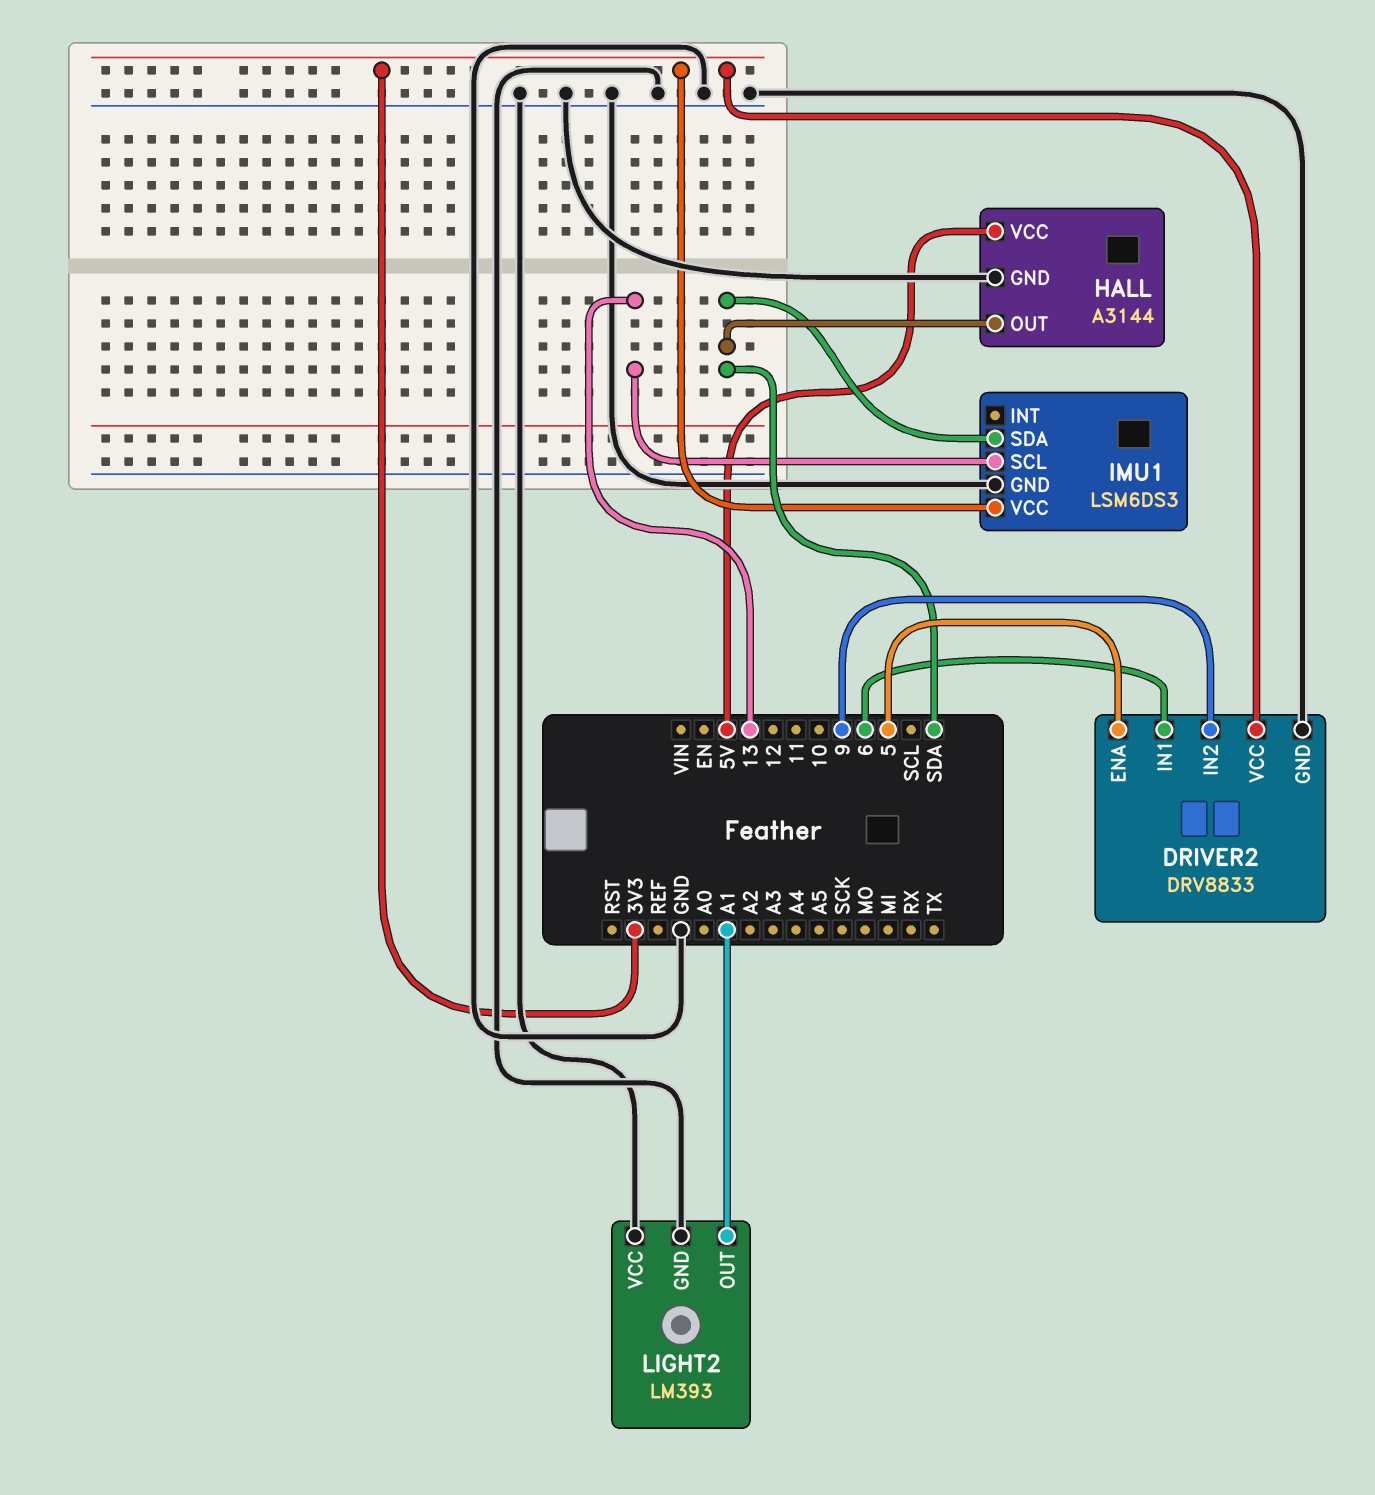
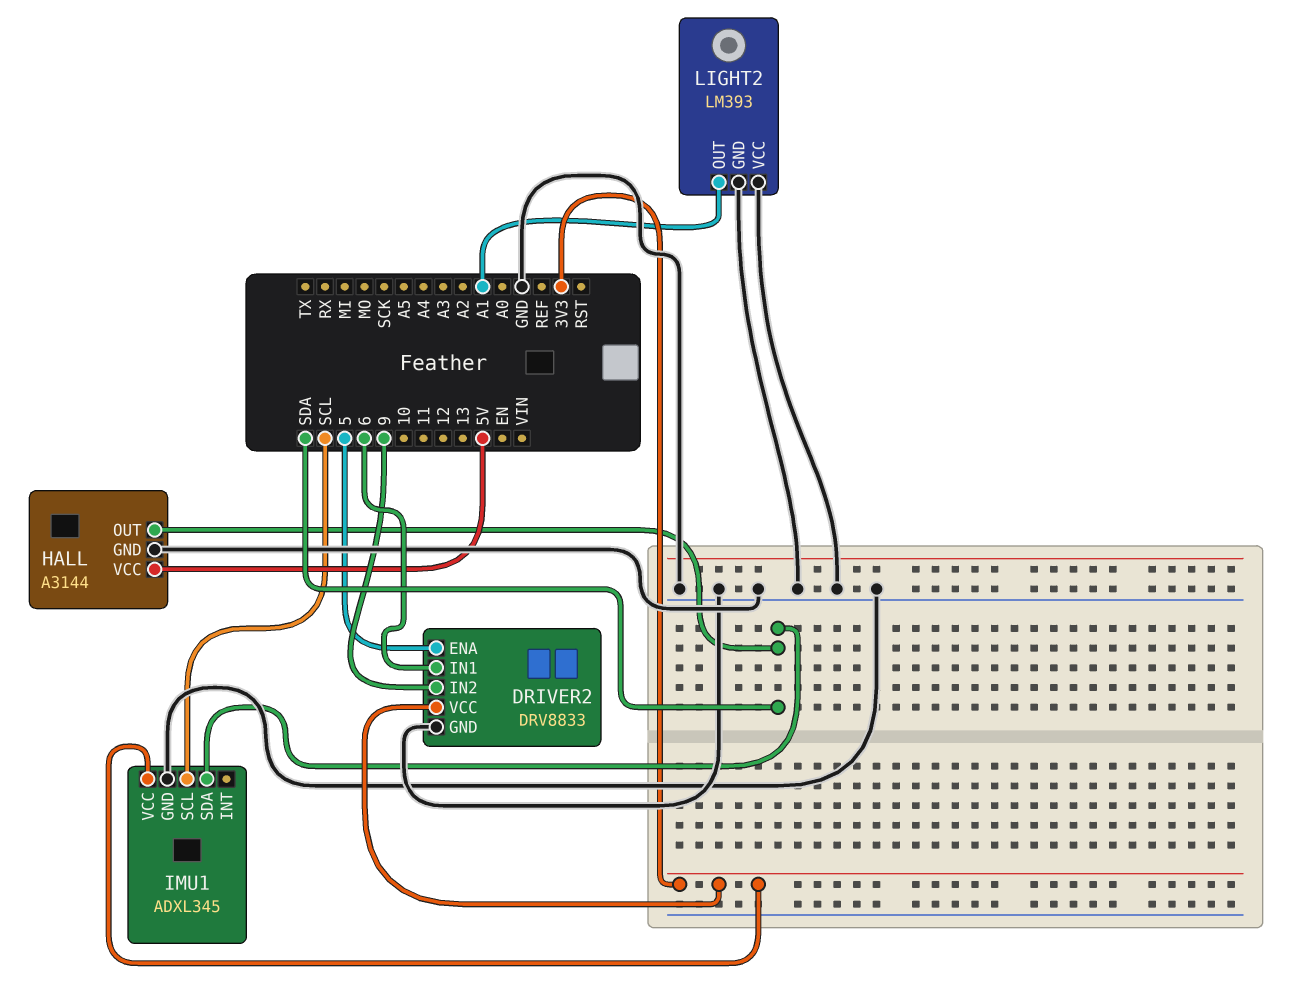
IMU1: LSM6DS3 -> ADXL345
IMU1 pin SCL: 13 -> SCL

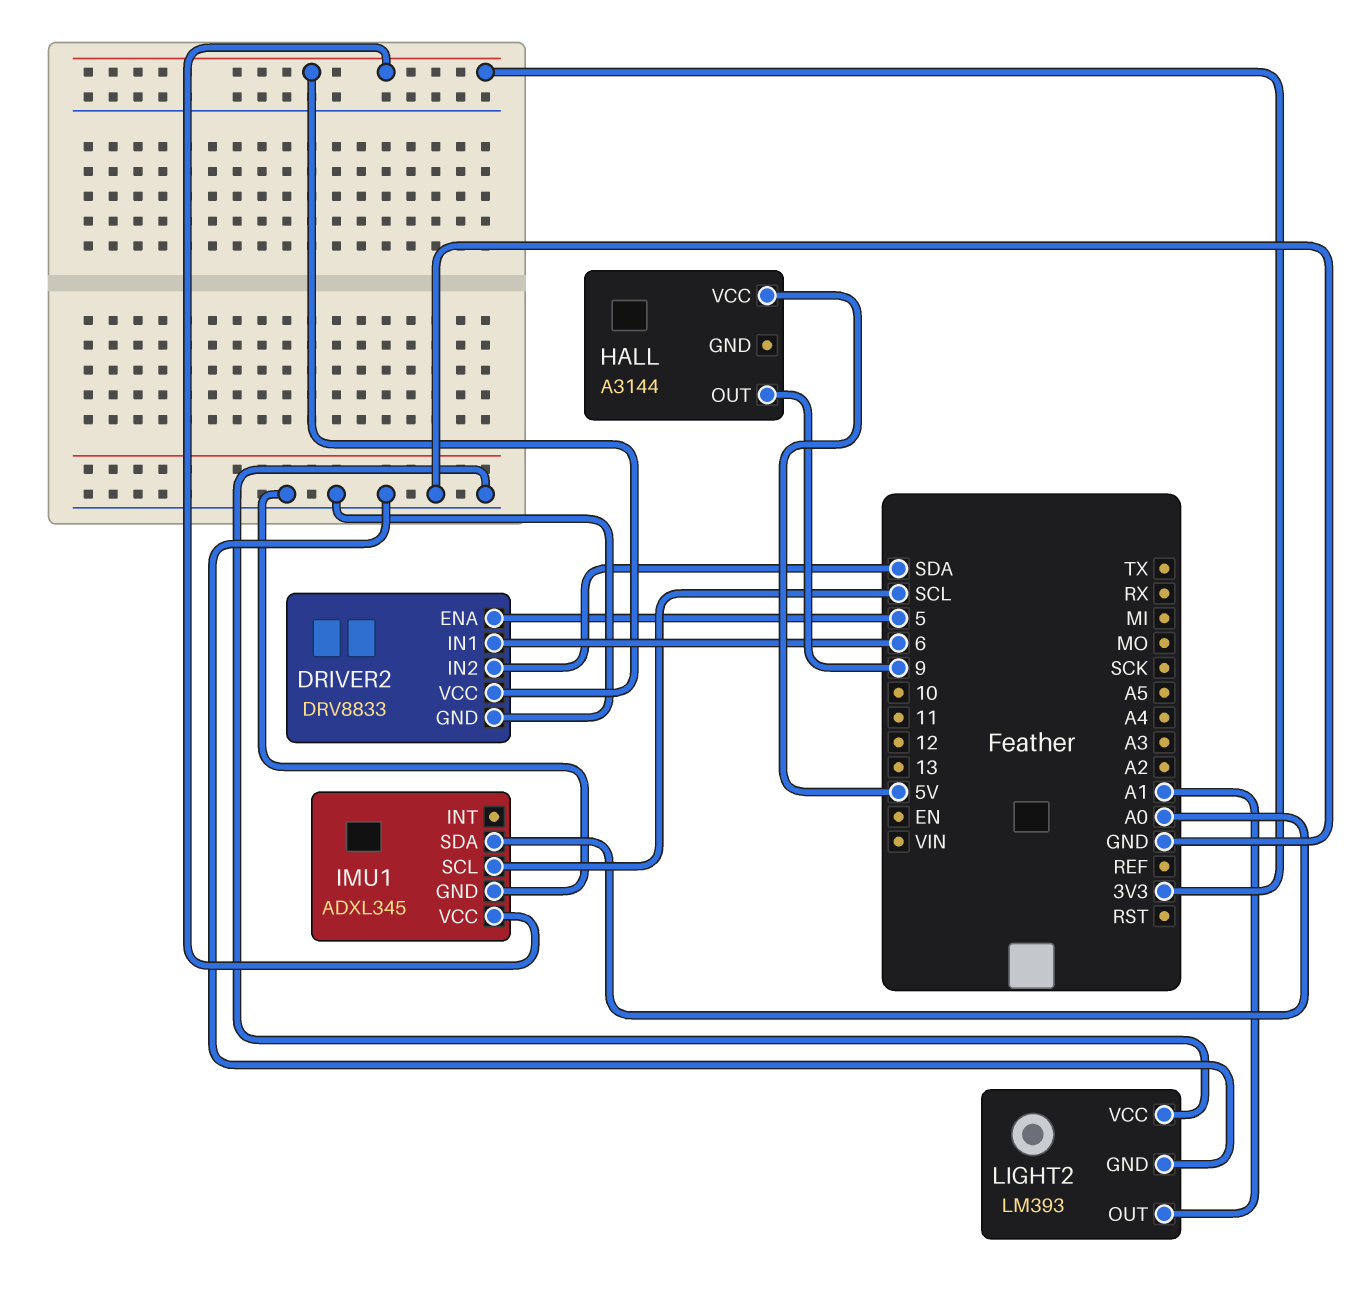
DRIVER2 pin IN2: 9 -> SDA
HALL pin GND: GND -> none
HALL pin OUT: SDA -> 9
IMU1 pin SDA: SDA -> A0

